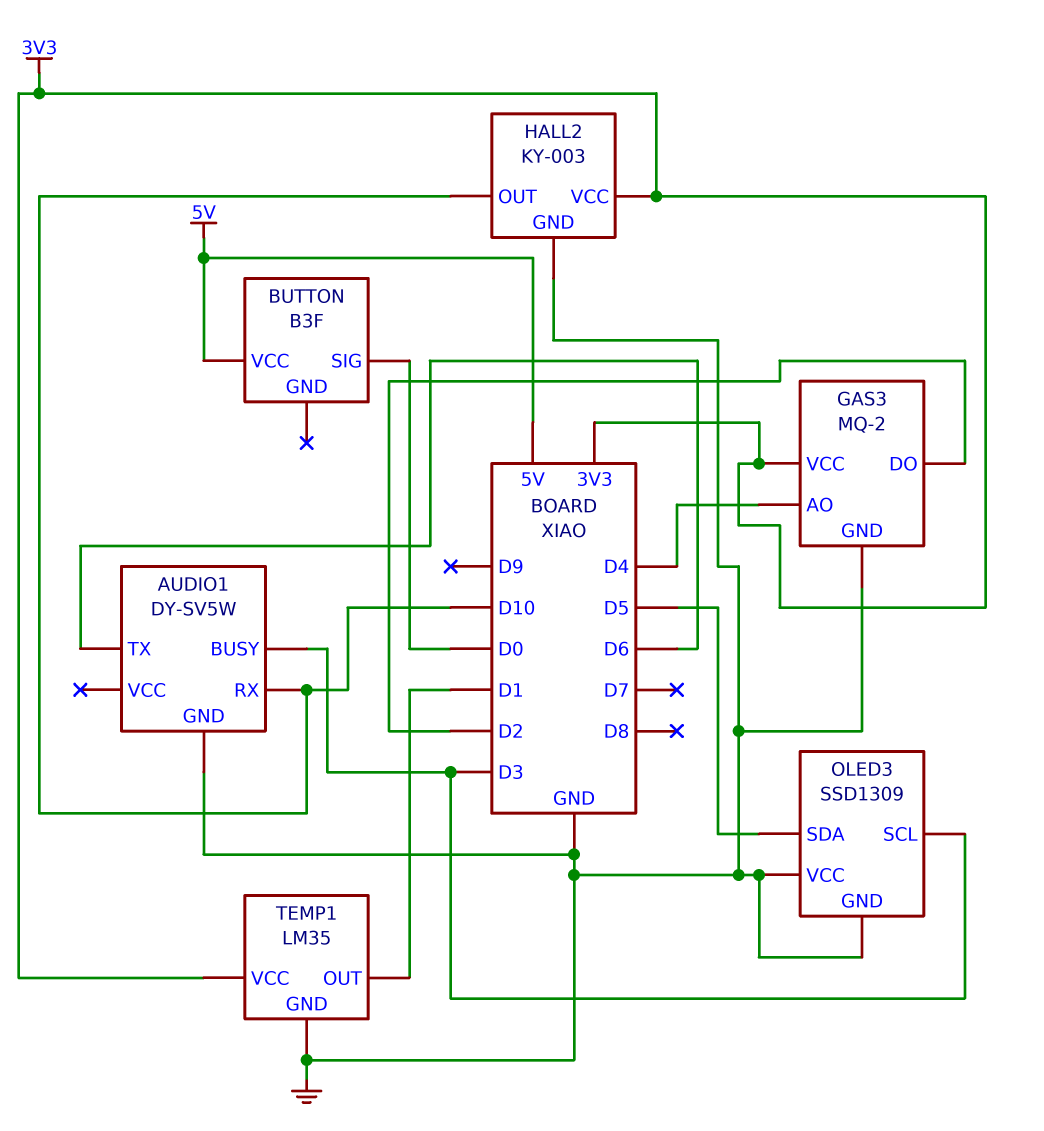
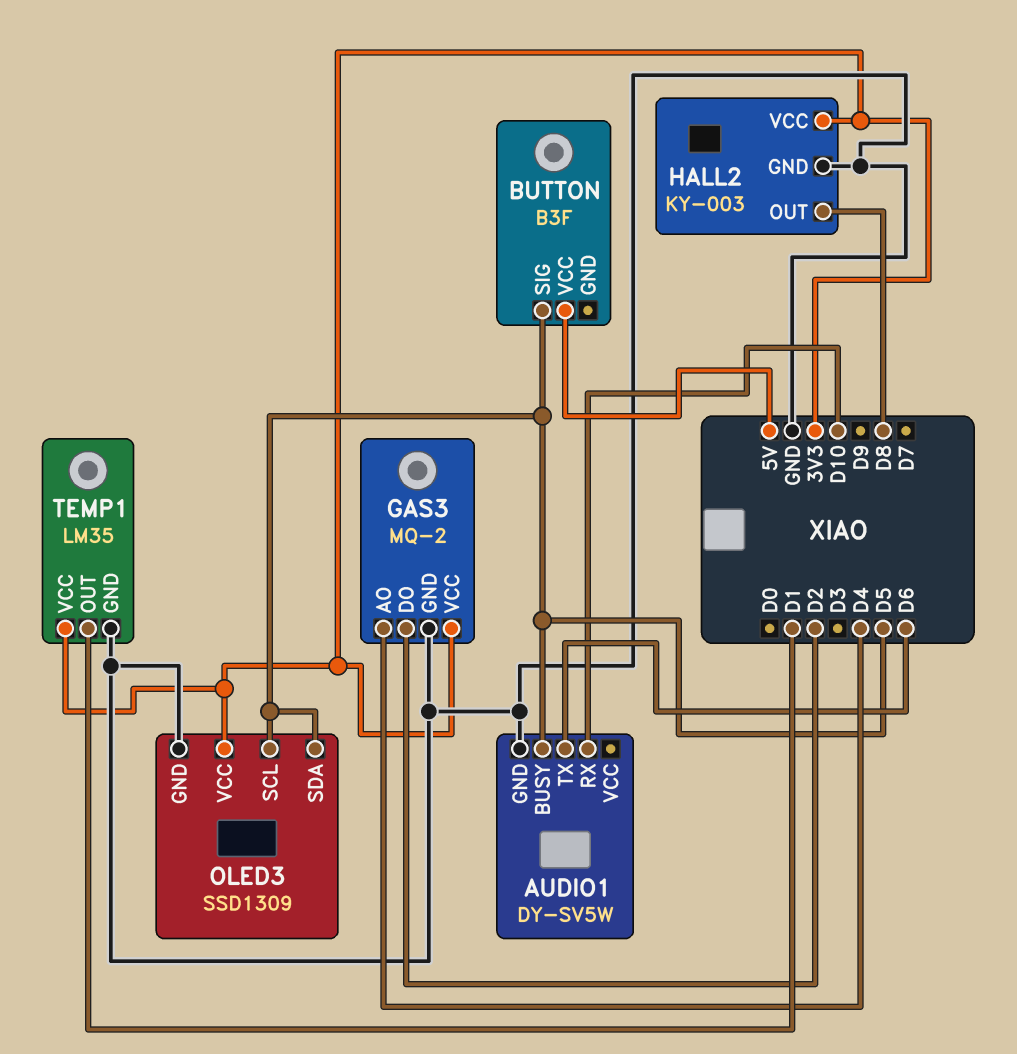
AUDIO1 pin BUSY: D3 -> D5
BUTTON pin SIG: D0 -> D5
HALL2 pin OUT: D10 -> D8
OLED3 pin SCL: D3 -> D5
OLED3 pin VCC: GND -> 3V3

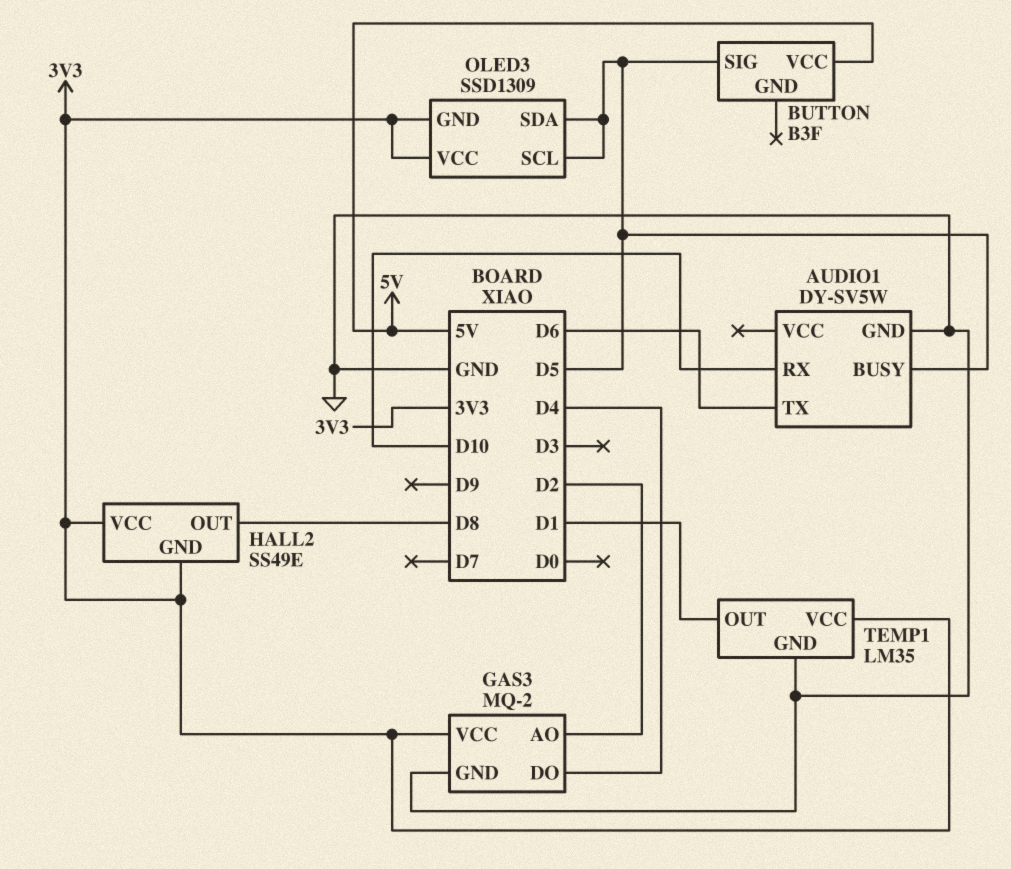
GAS3 pin AO: D4 -> D2
GAS3 pin DO: D2 -> D4
HALL2: KY-003 -> SS49E
HALL2 pin GND: GND -> 3V3
OLED3 pin GND: GND -> 3V3

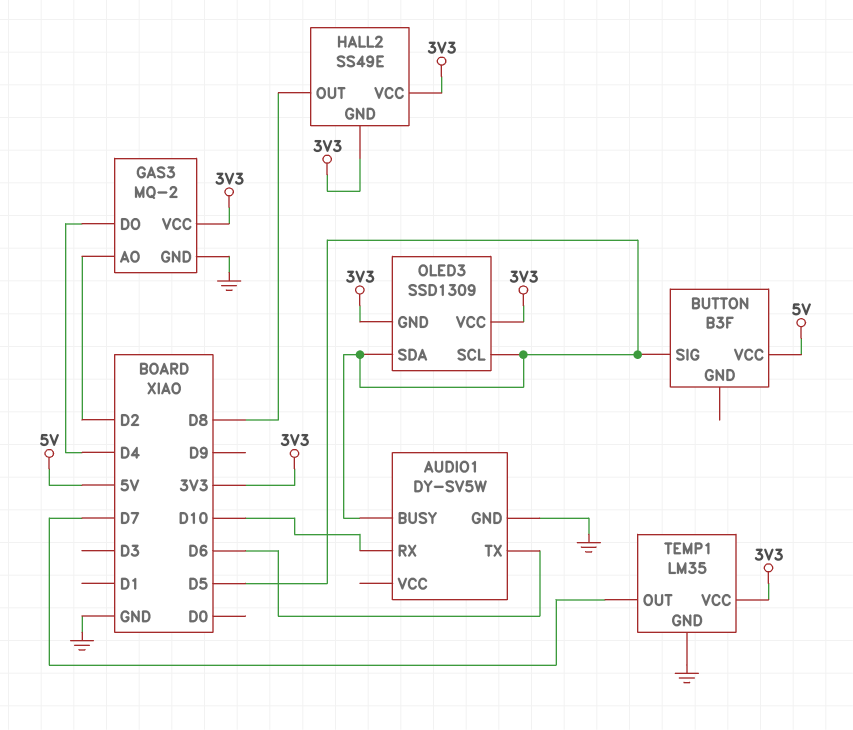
TEMP1 pin OUT: D1 -> D7

